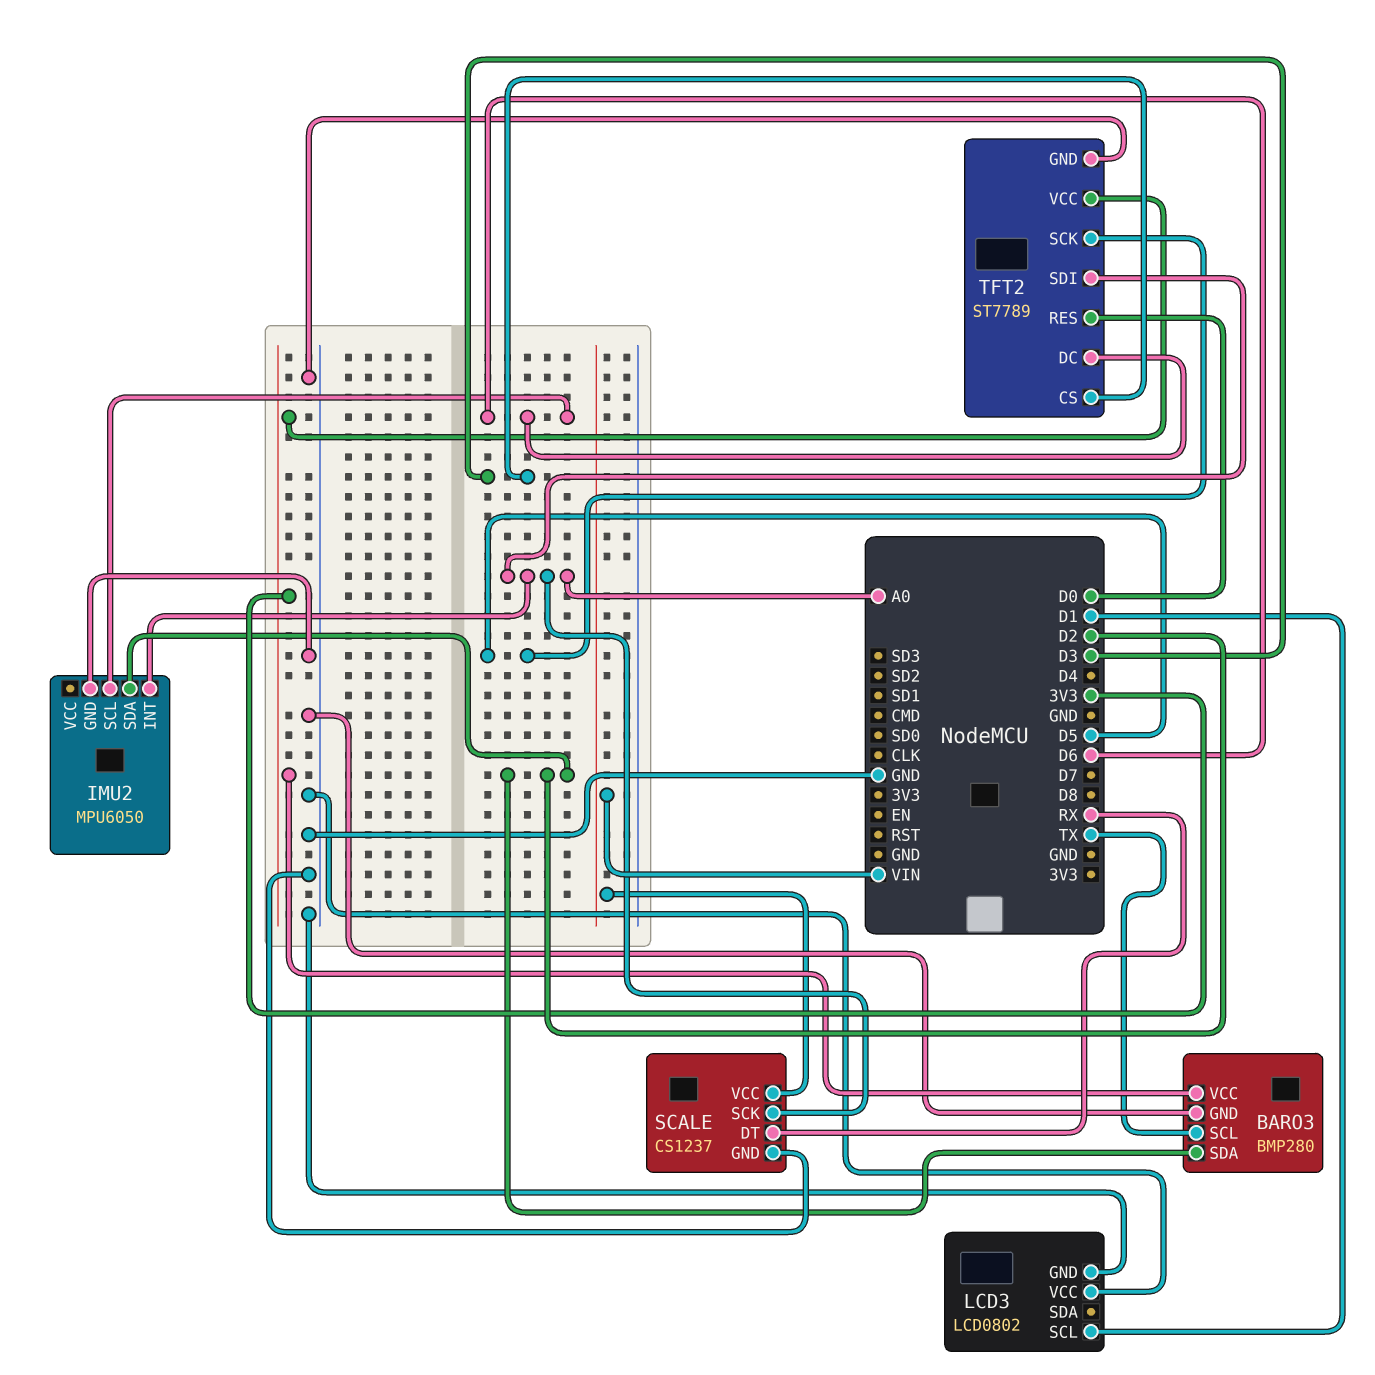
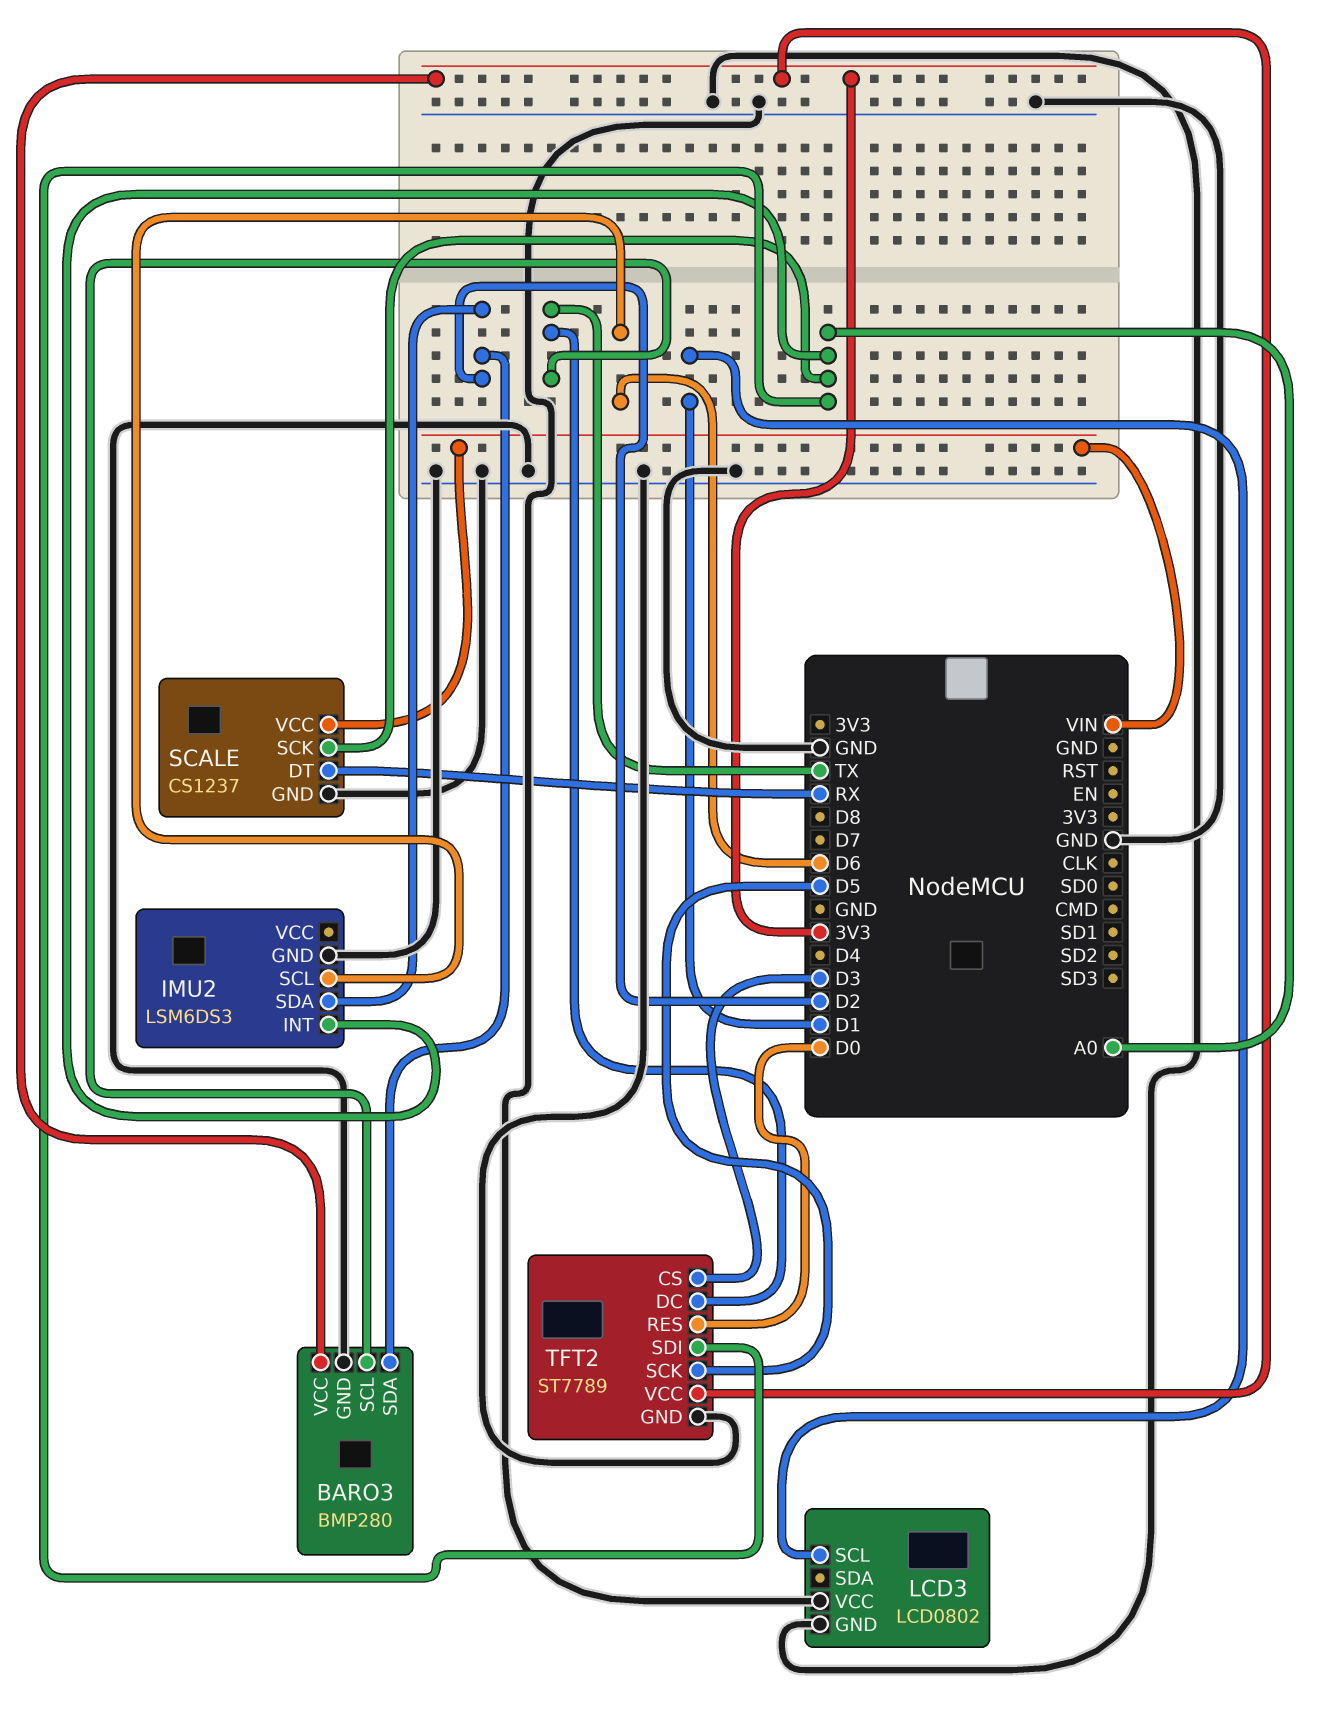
IMU2: MPU6050 -> LSM6DS3
TFT2 pin DC: D6 -> TX

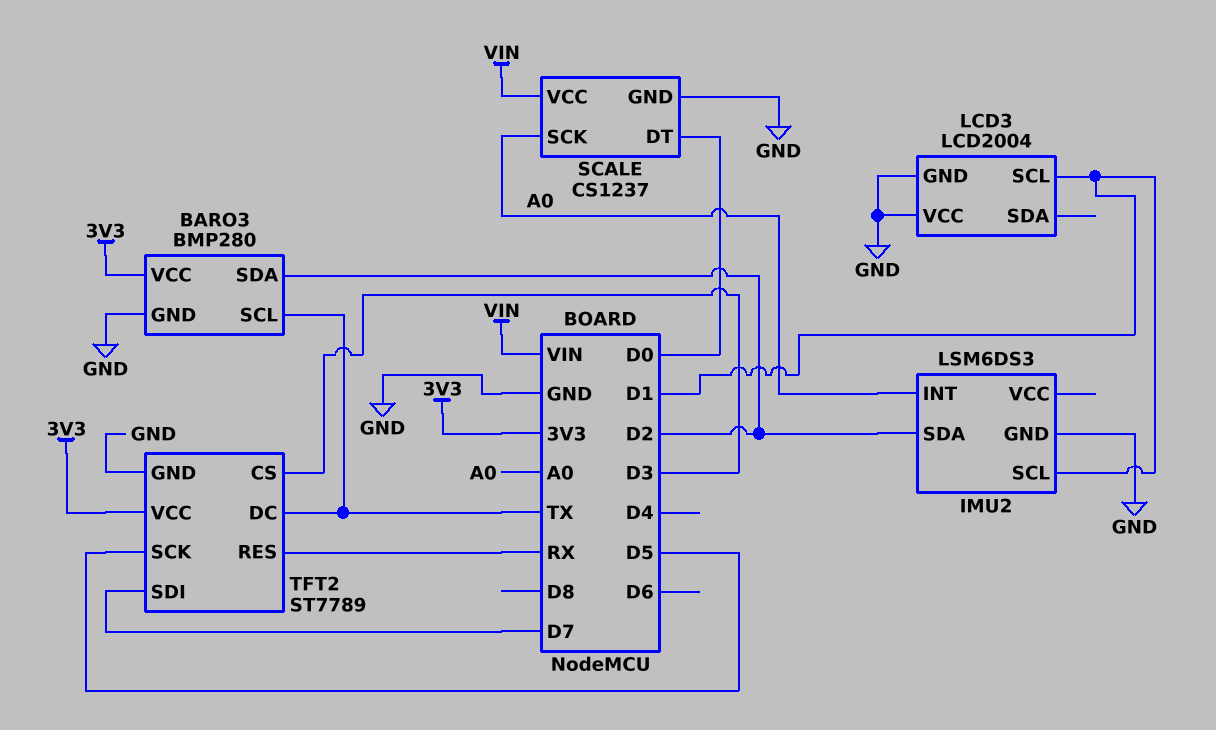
IMU2 pin SCL: D6 -> D1
LCD3: LCD0802 -> LCD2004
SCALE pin DT: RX -> D0
TFT2 pin RES: D0 -> RX
TFT2 pin SDI: A0 -> D7

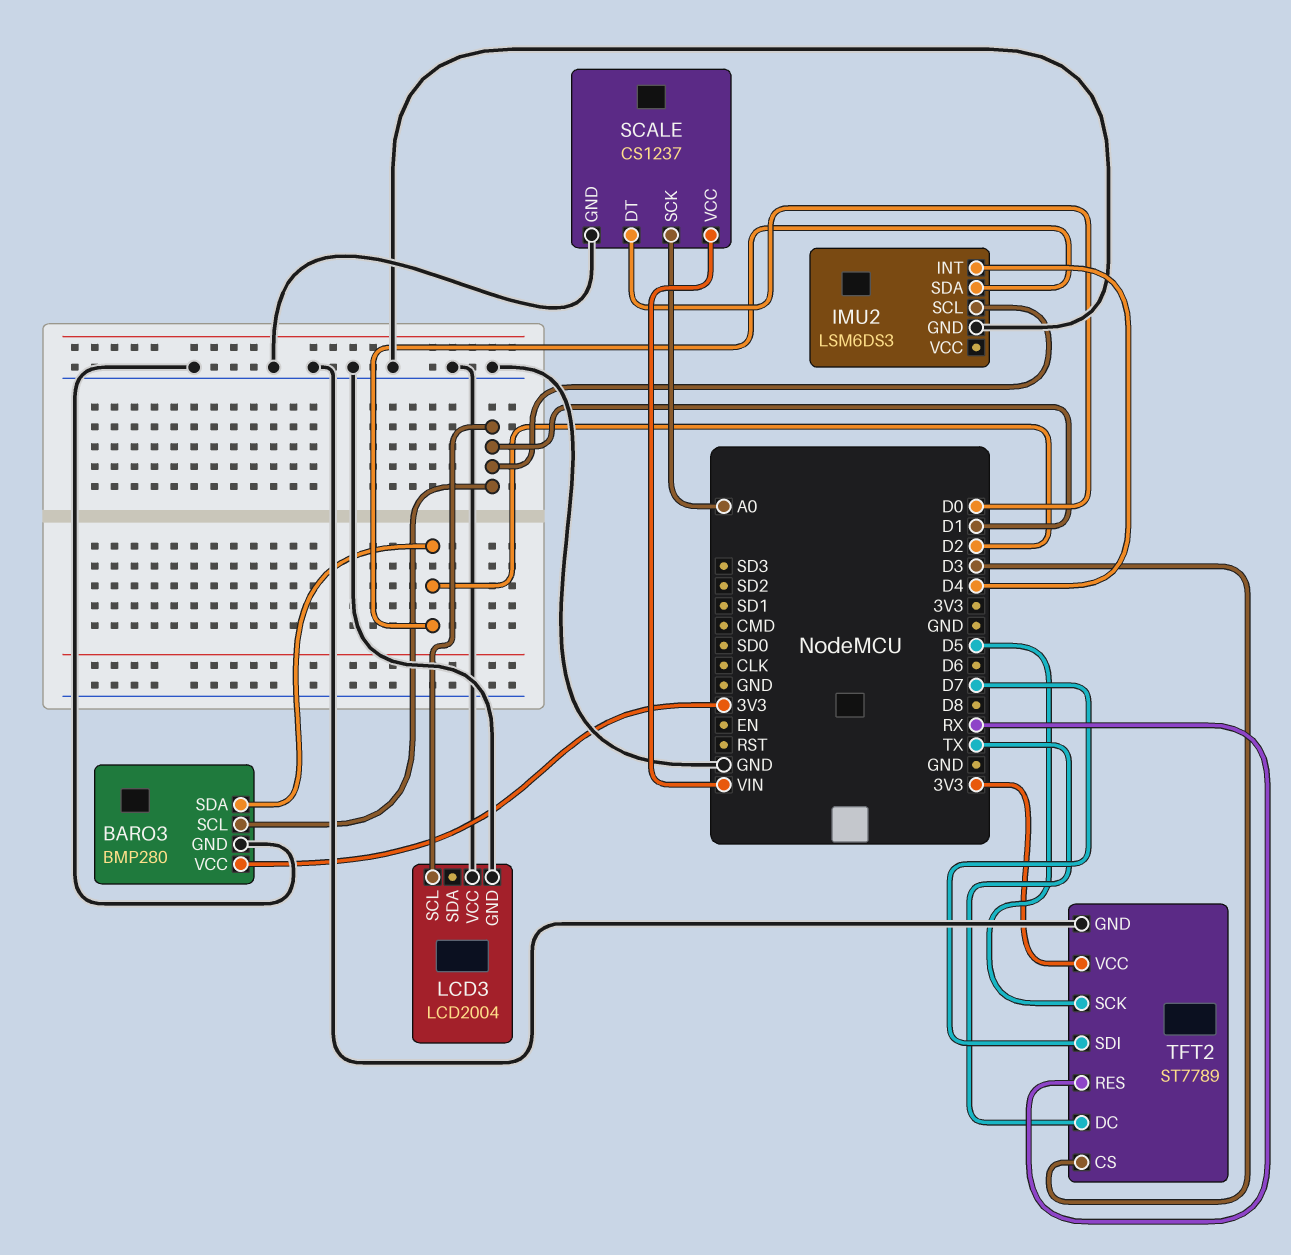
BARO3 pin SCL: TX -> D1
IMU2 pin INT: A0 -> D4

